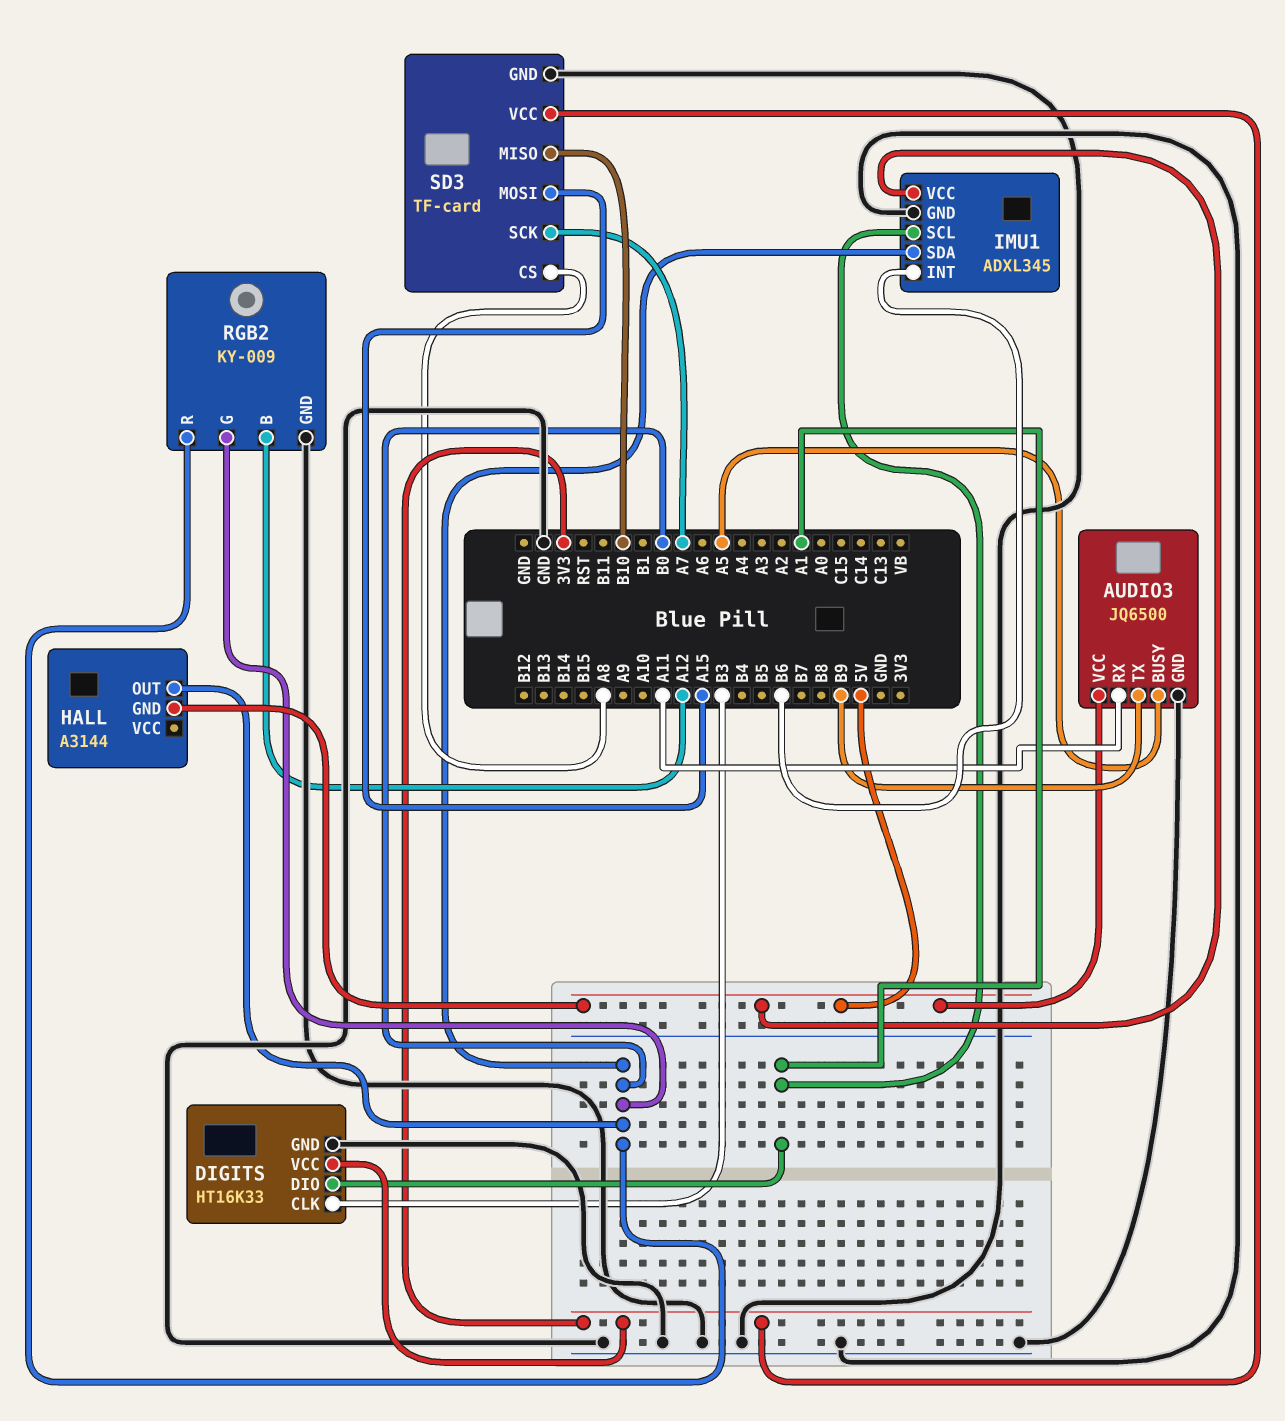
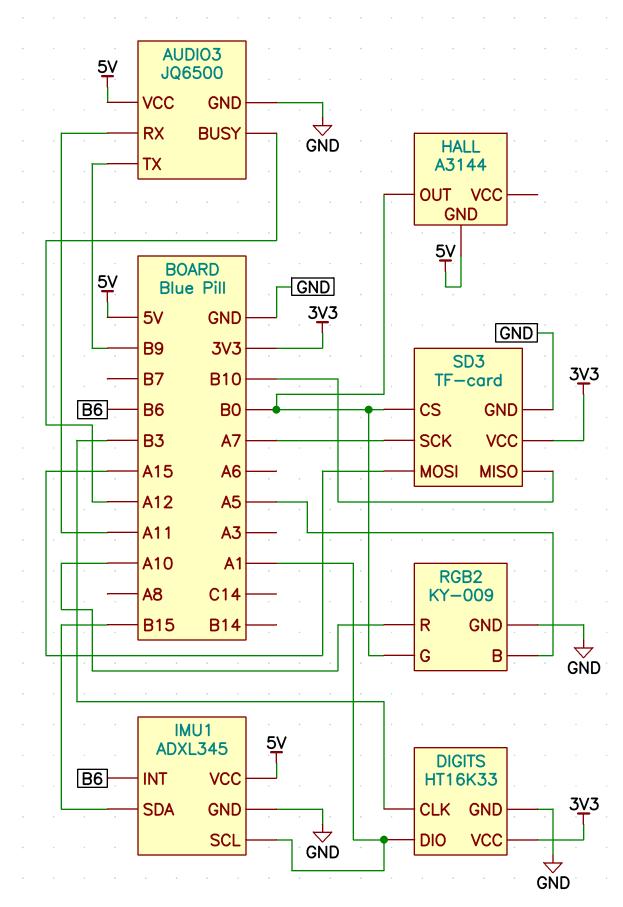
AUDIO3 pin BUSY: A5 -> A12
IMU1 pin SDA: B0 -> B15
RGB2 pin B: A12 -> A5
RGB2 pin R: B0 -> A10
SD3 pin CS: A8 -> B0

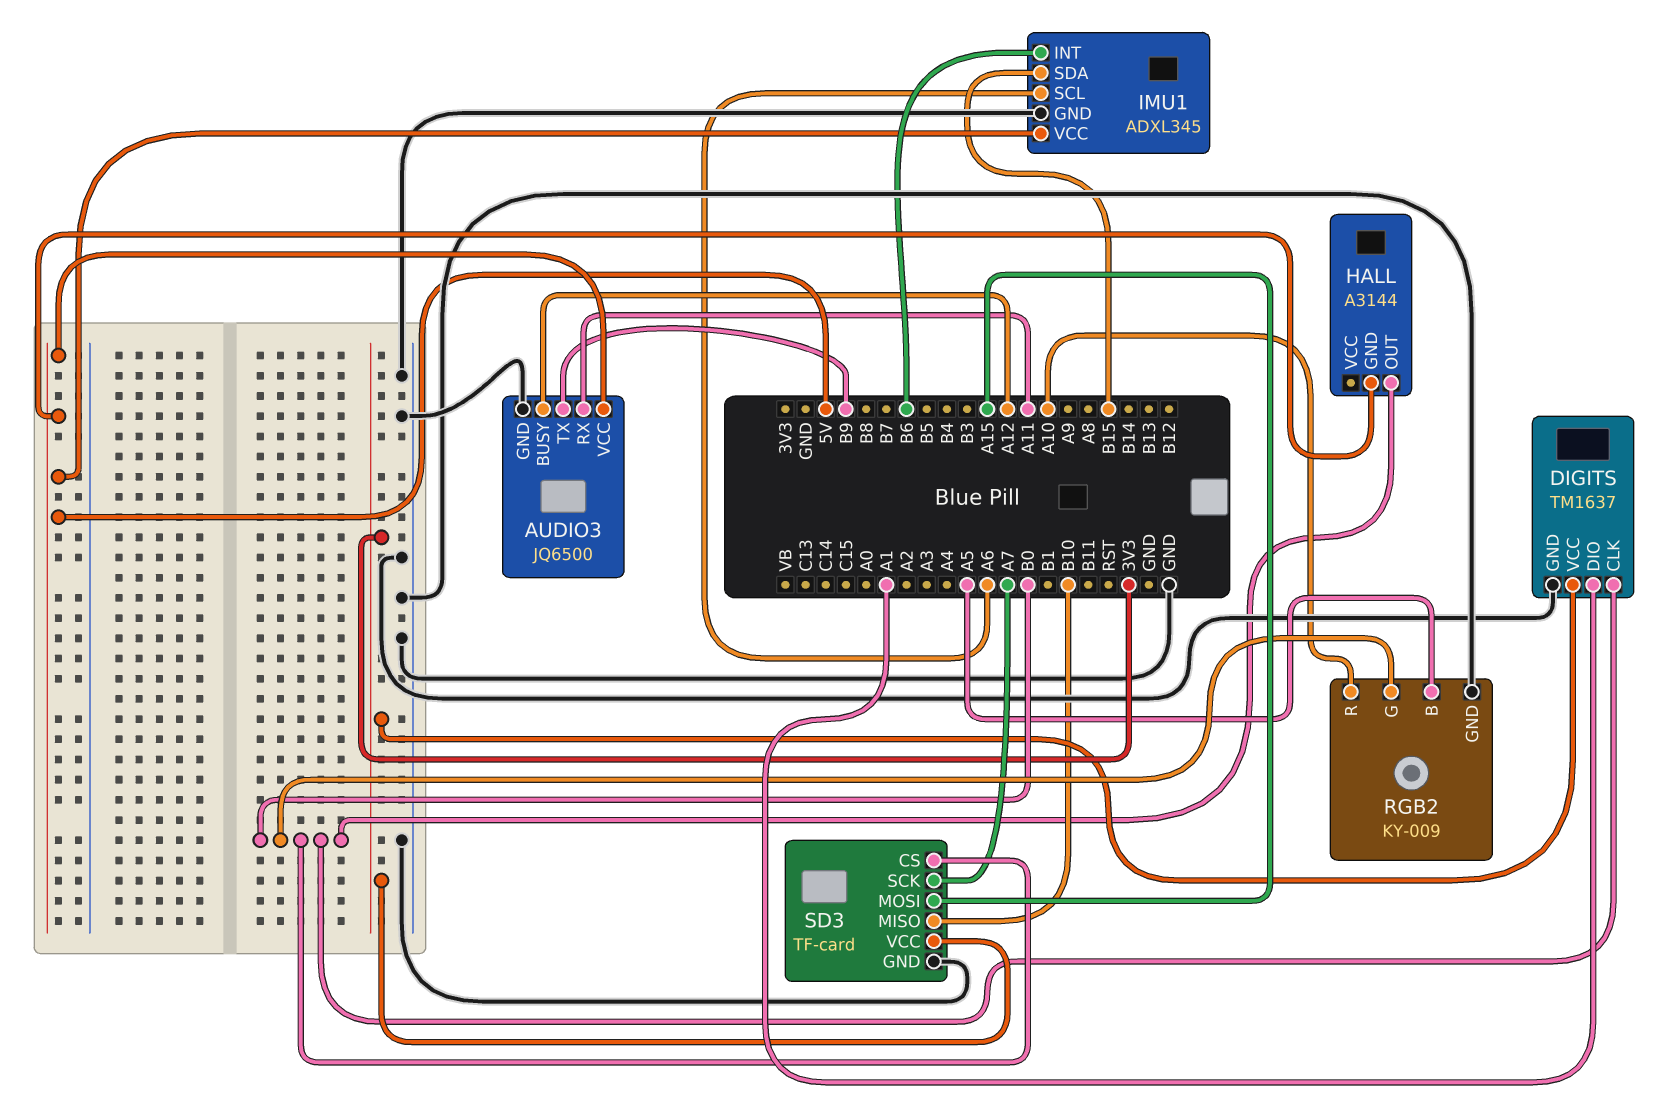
DIGITS: HT16K33 -> TM1637
DIGITS pin CLK: B3 -> B0
IMU1 pin SCL: A1 -> A6

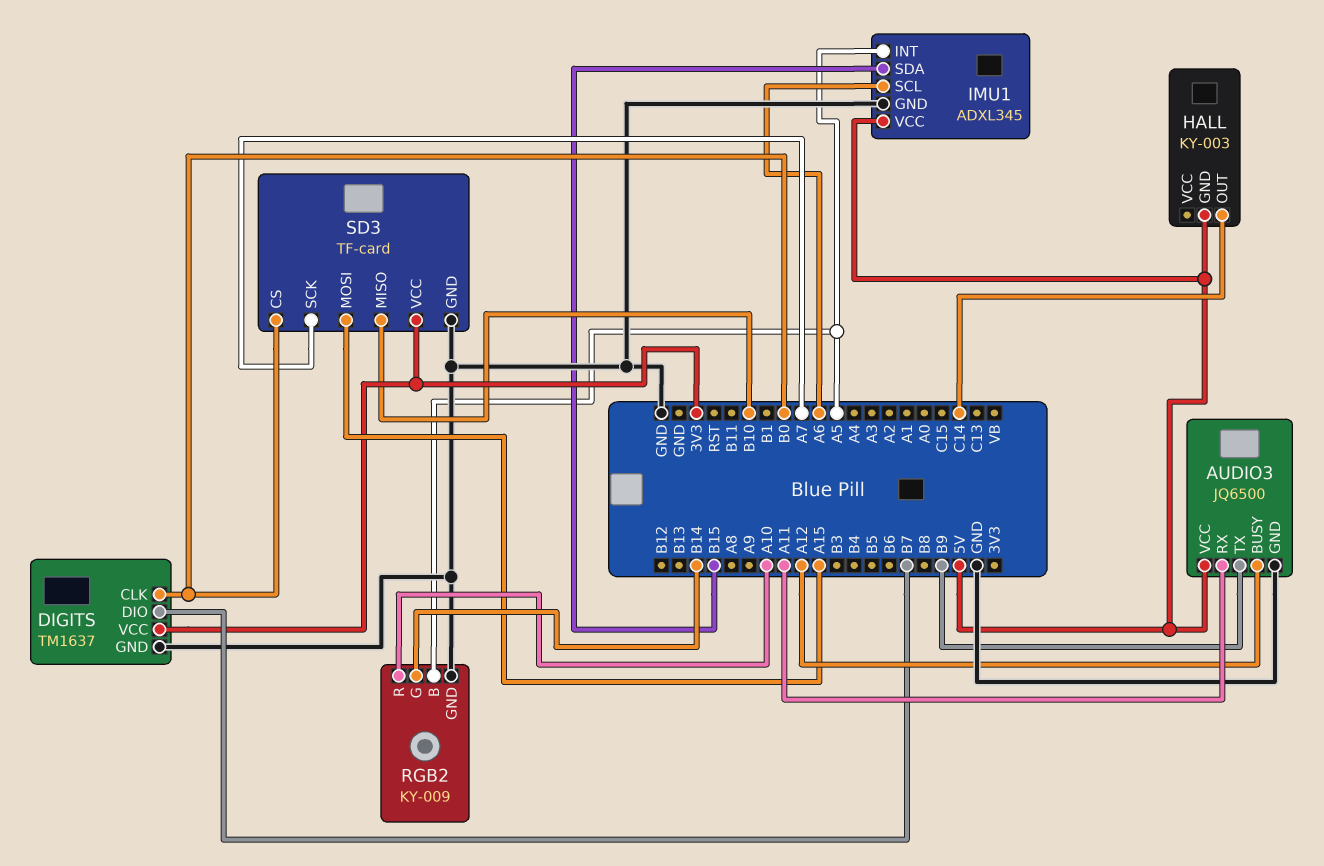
DIGITS pin DIO: A1 -> B7
HALL: A3144 -> KY-003
HALL pin OUT: B0 -> C14
IMU1 pin INT: B6 -> A5
RGB2 pin G: B0 -> B14

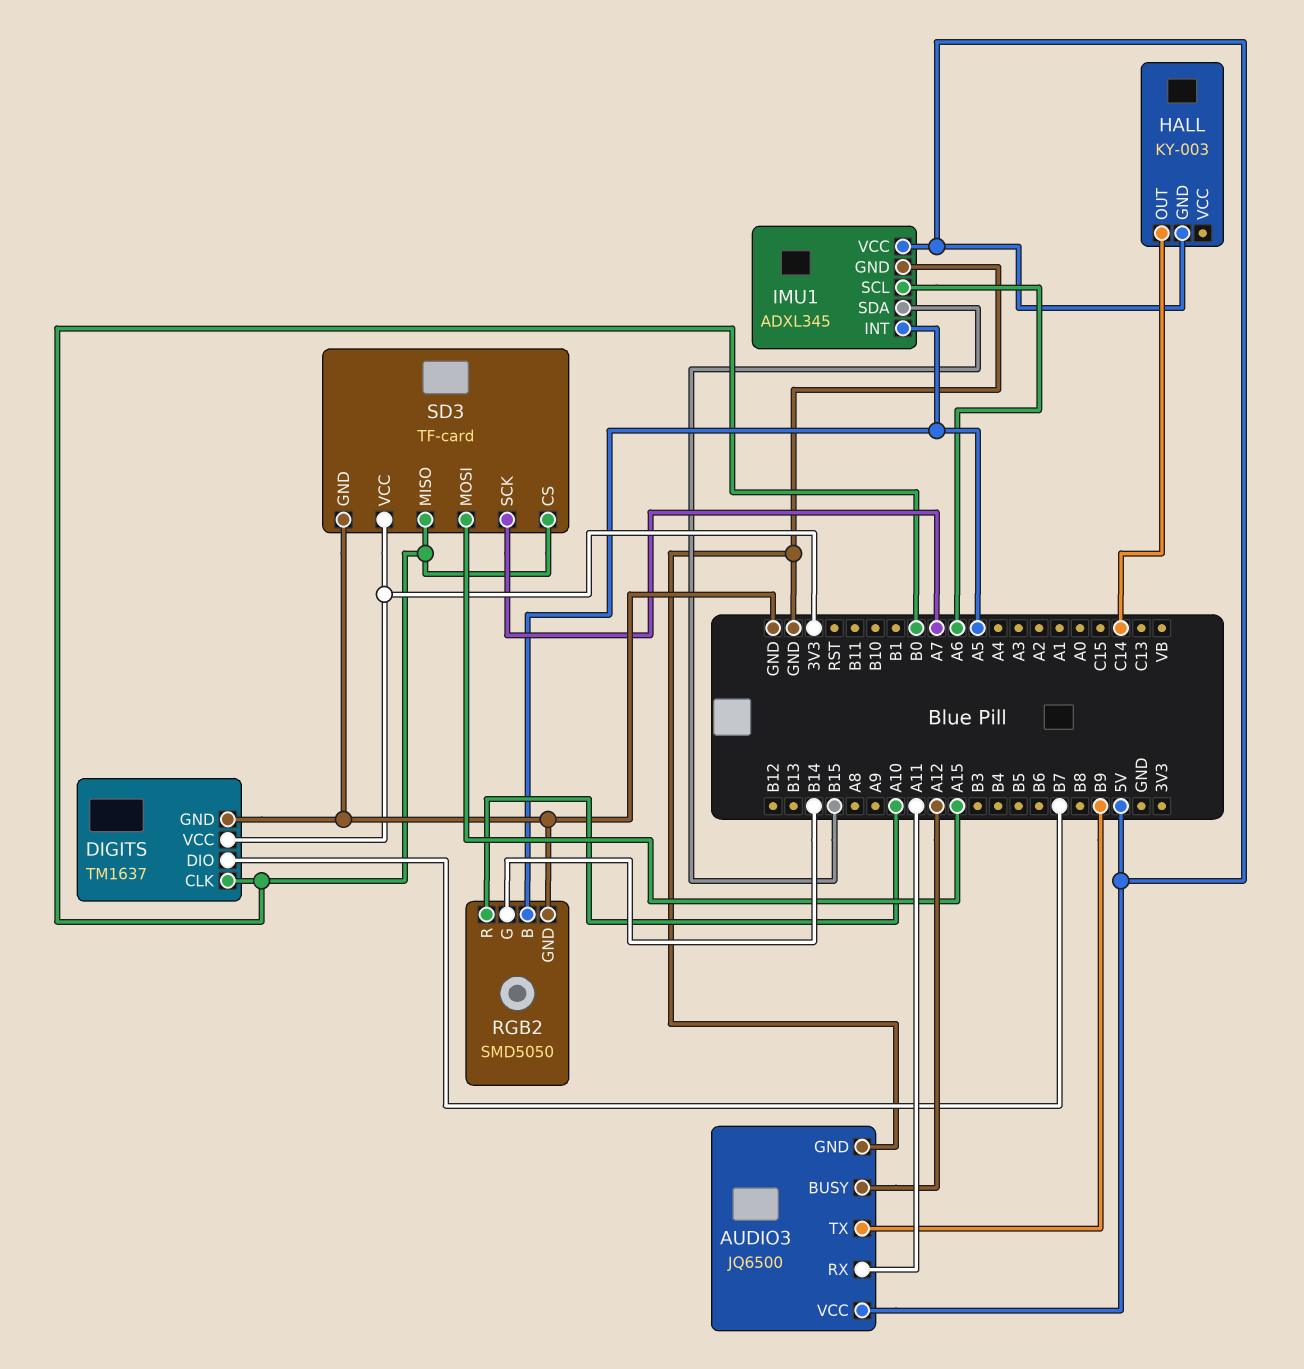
RGB2: KY-009 -> SMD5050
SD3 pin MISO: B10 -> B0

